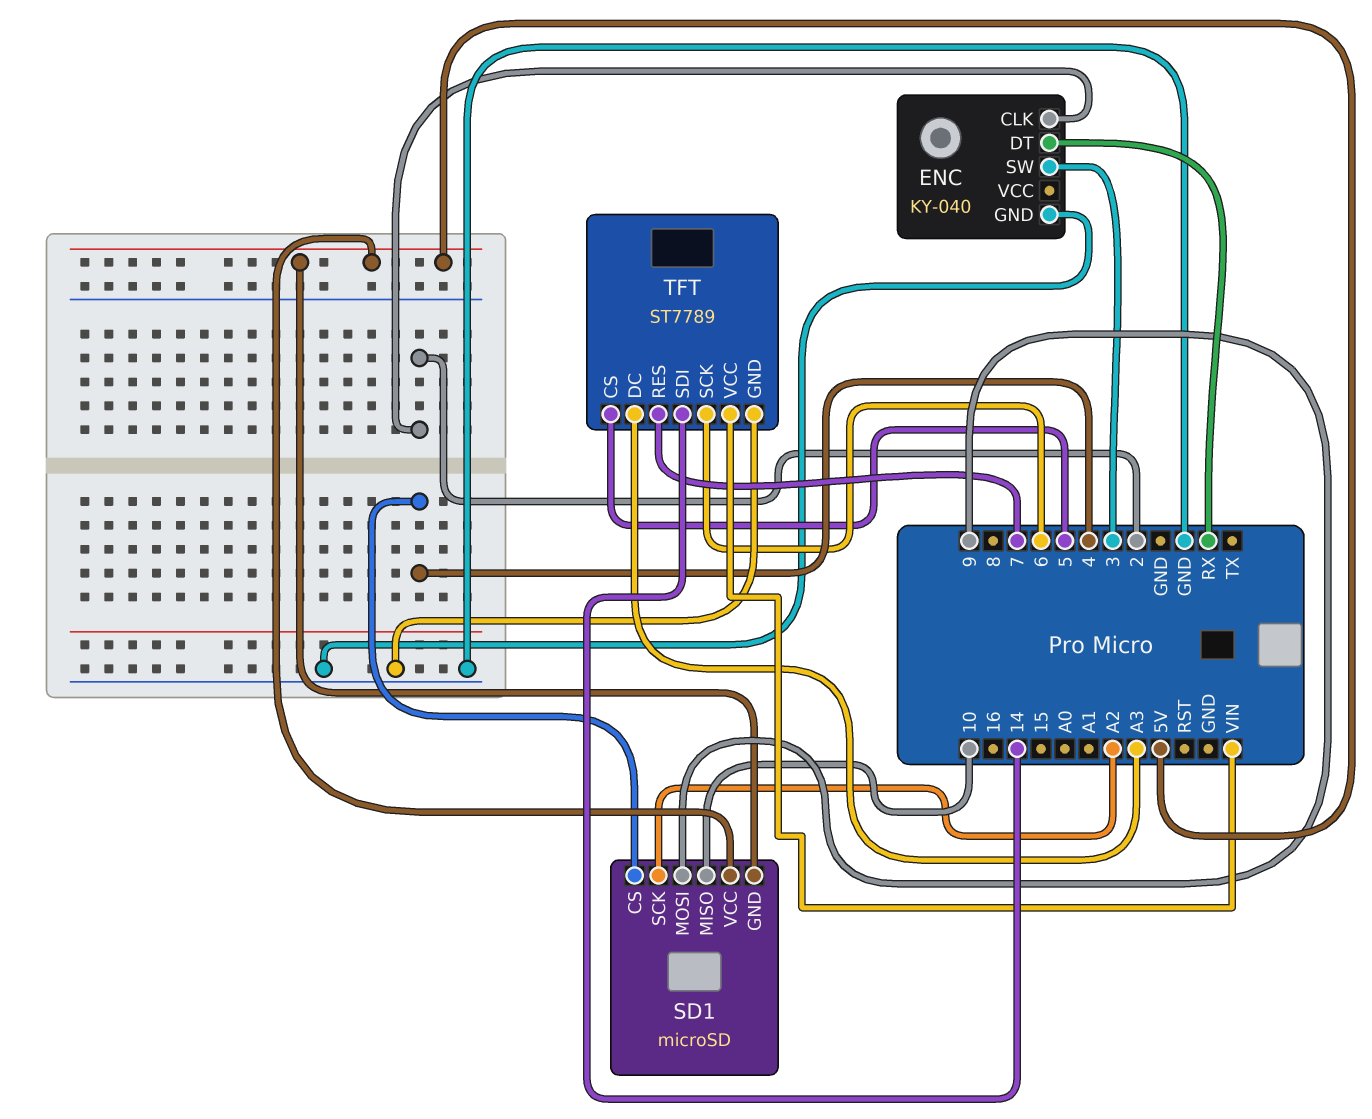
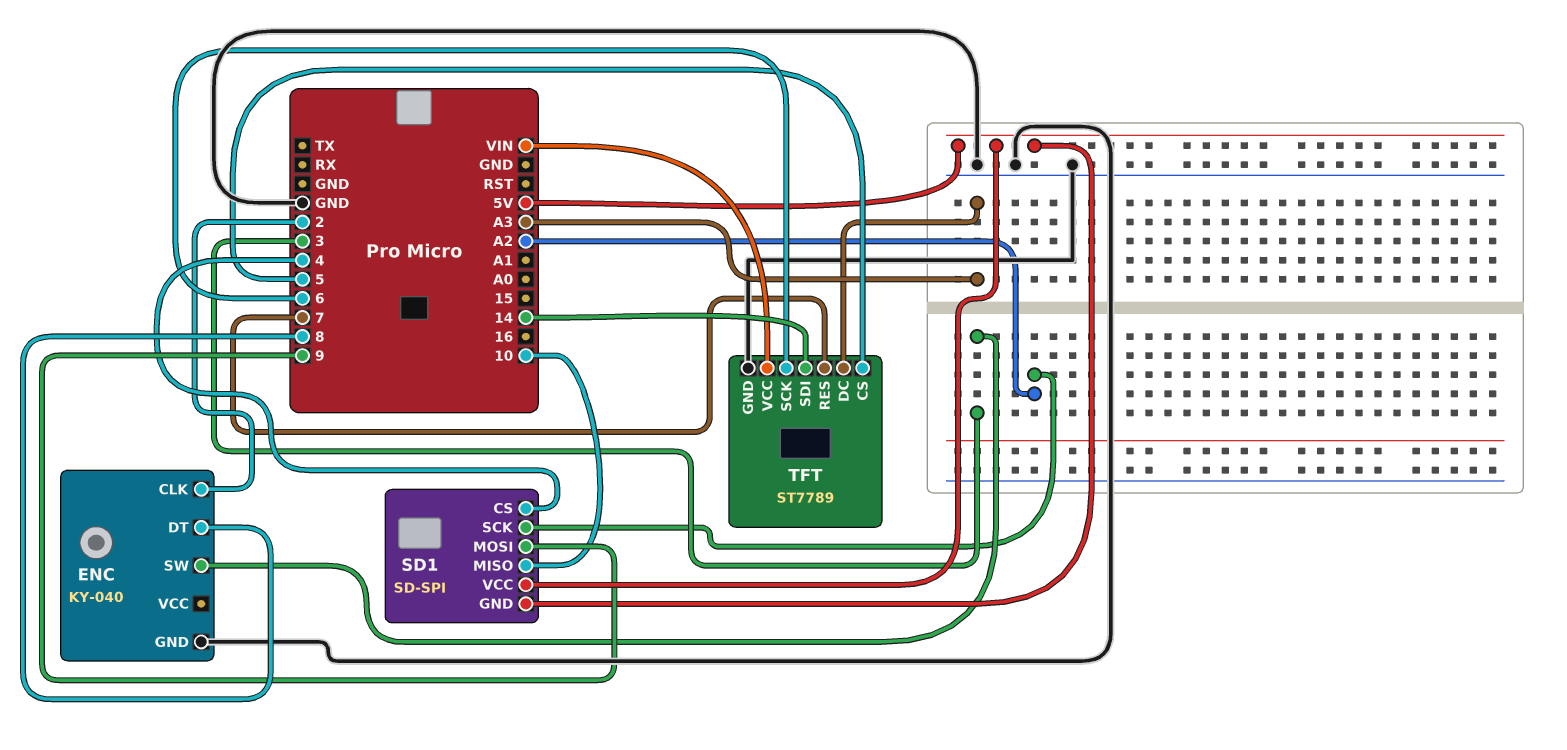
ENC pin DT: RX -> 8
SD1: microSD -> SD-SPI

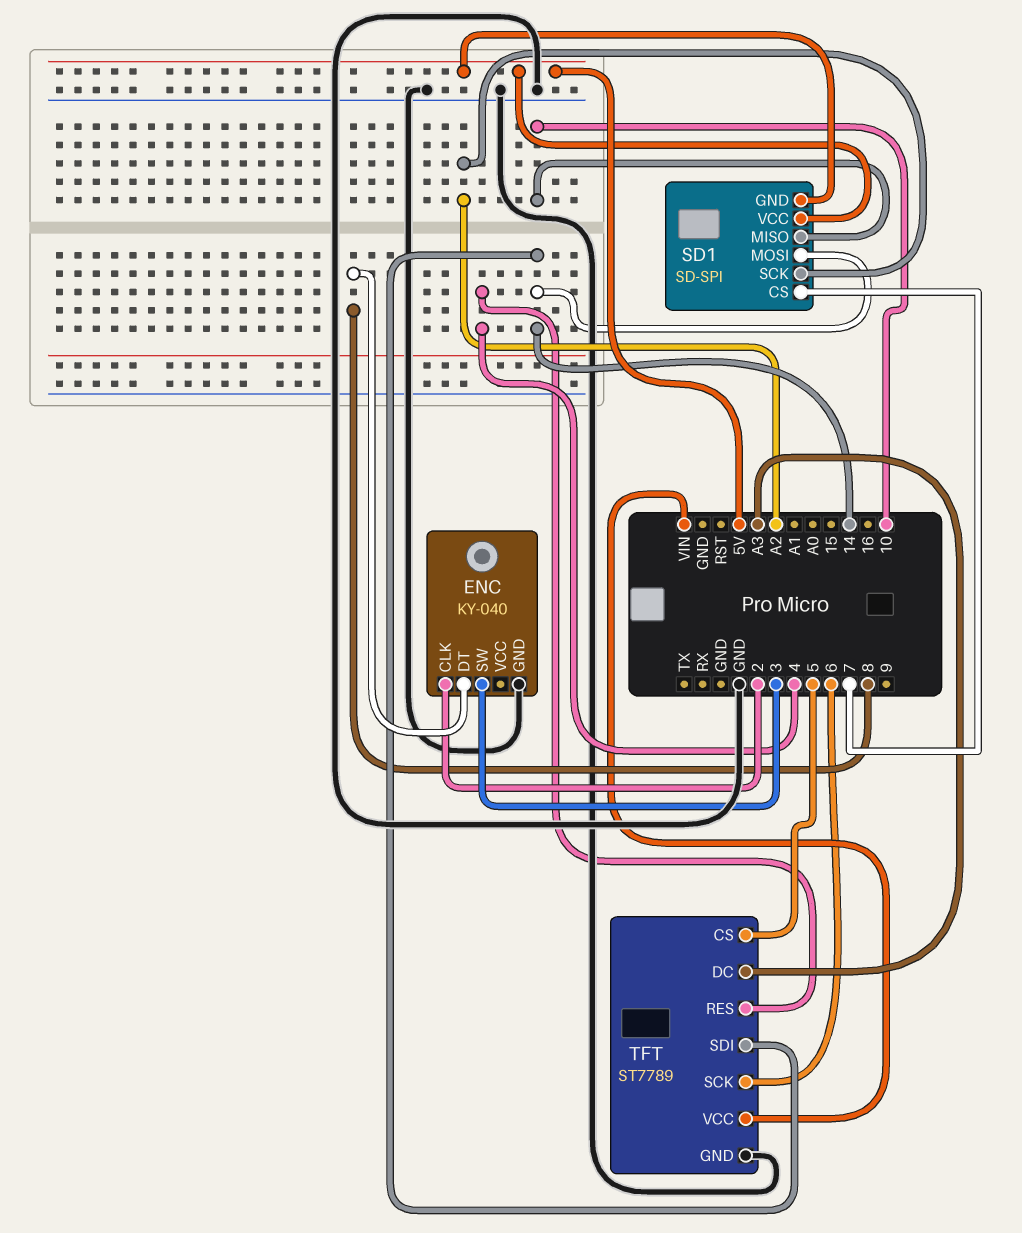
SD1 pin CS: 4 -> 7
SD1 pin MOSI: 9 -> 14
TFT pin RES: 7 -> 4

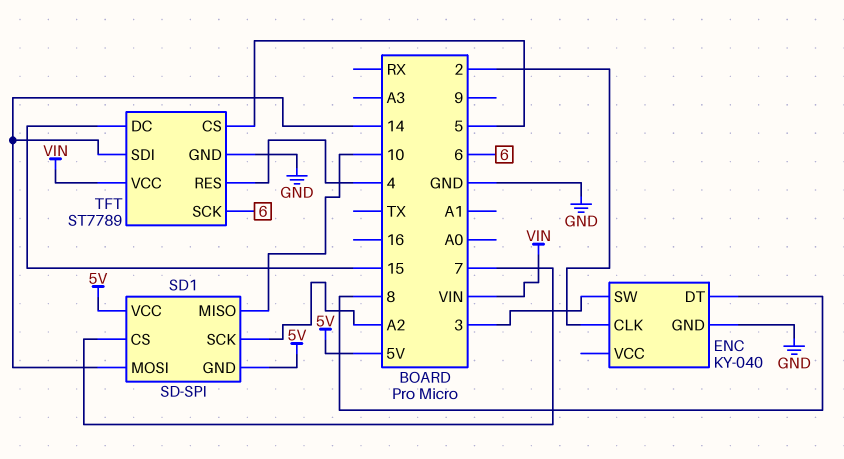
TFT pin DC: A3 -> 15

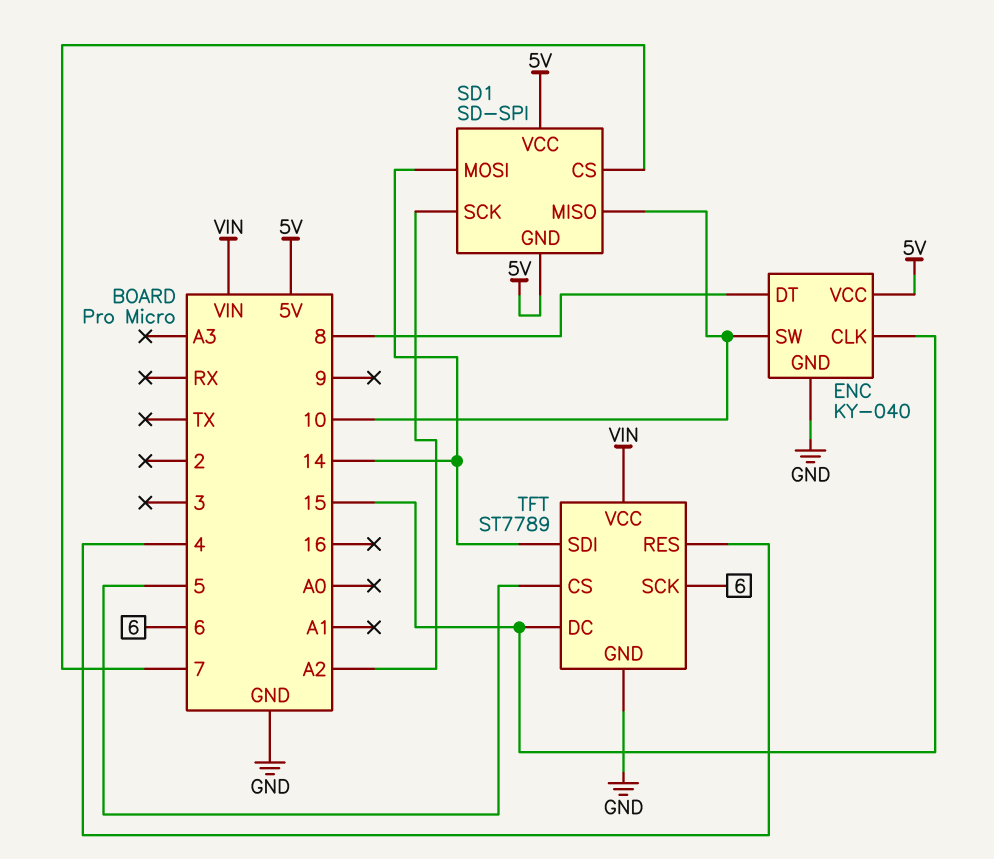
ENC pin CLK: 2 -> 15
ENC pin SW: 3 -> 10
ENC pin VCC: none -> 5V

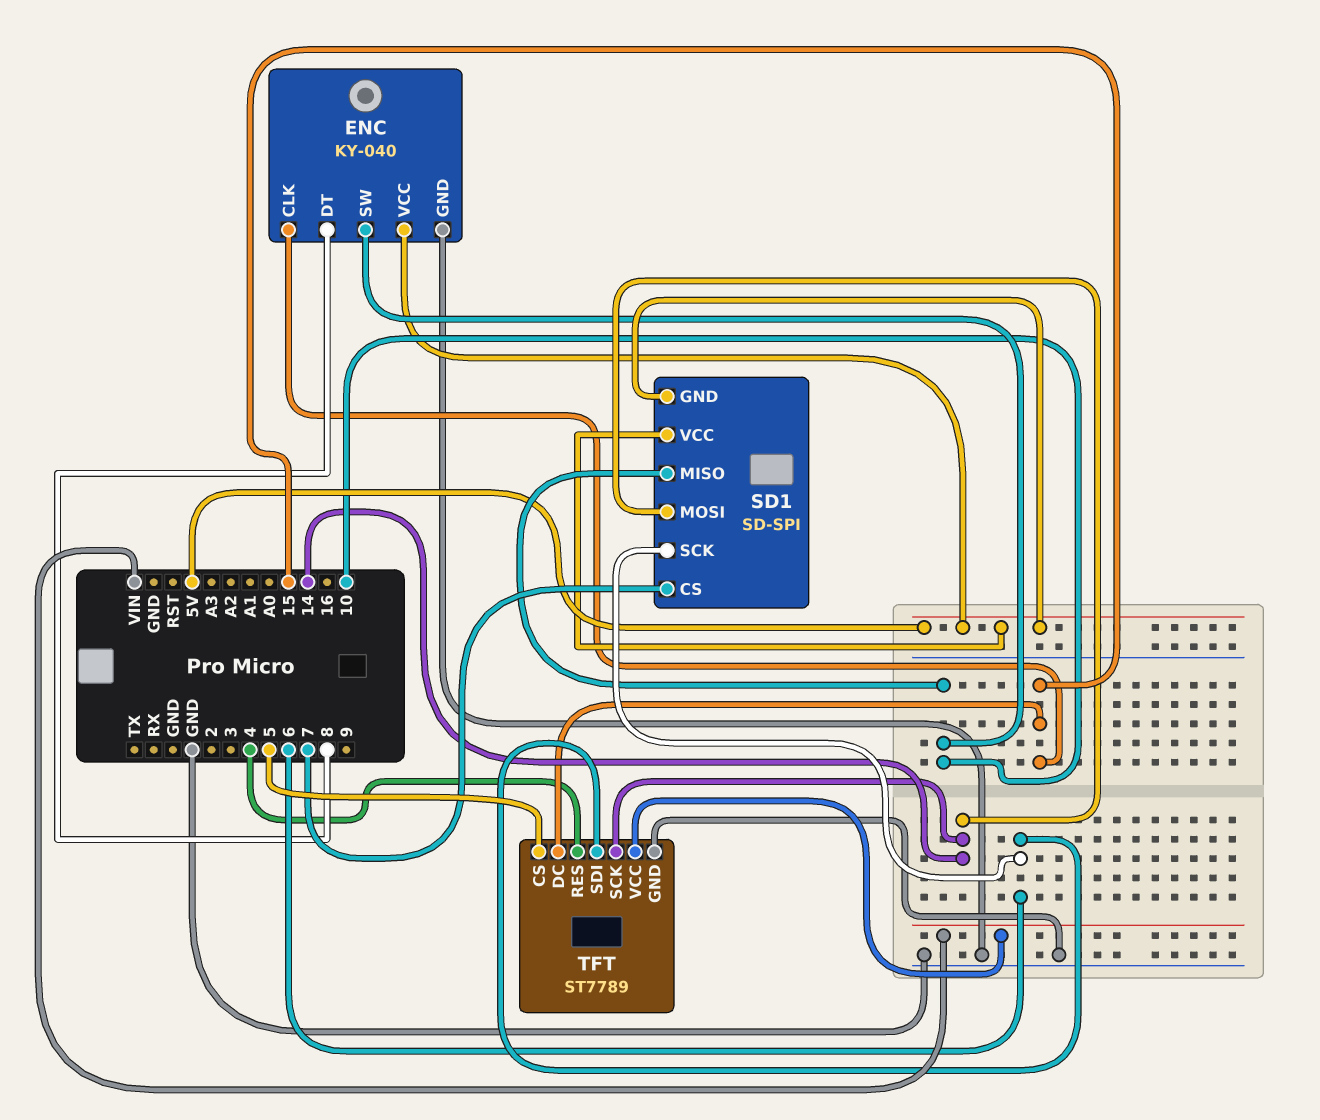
SD1 pin SCK: A2 -> 6
TFT pin SCK: 6 -> 14
TFT pin SDI: 14 -> 6

